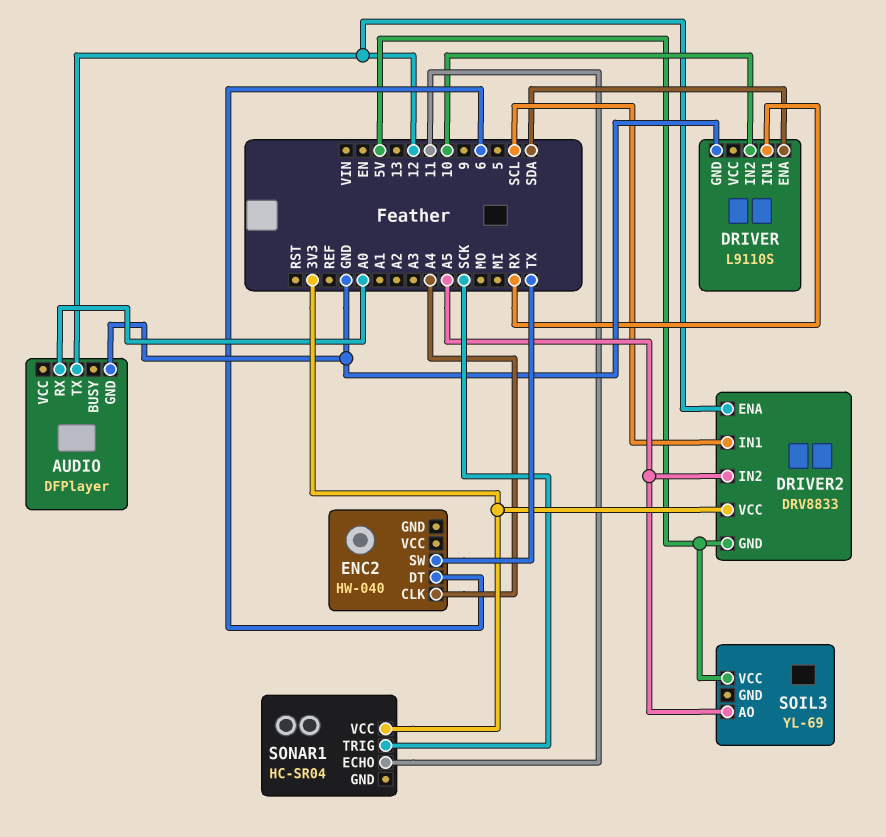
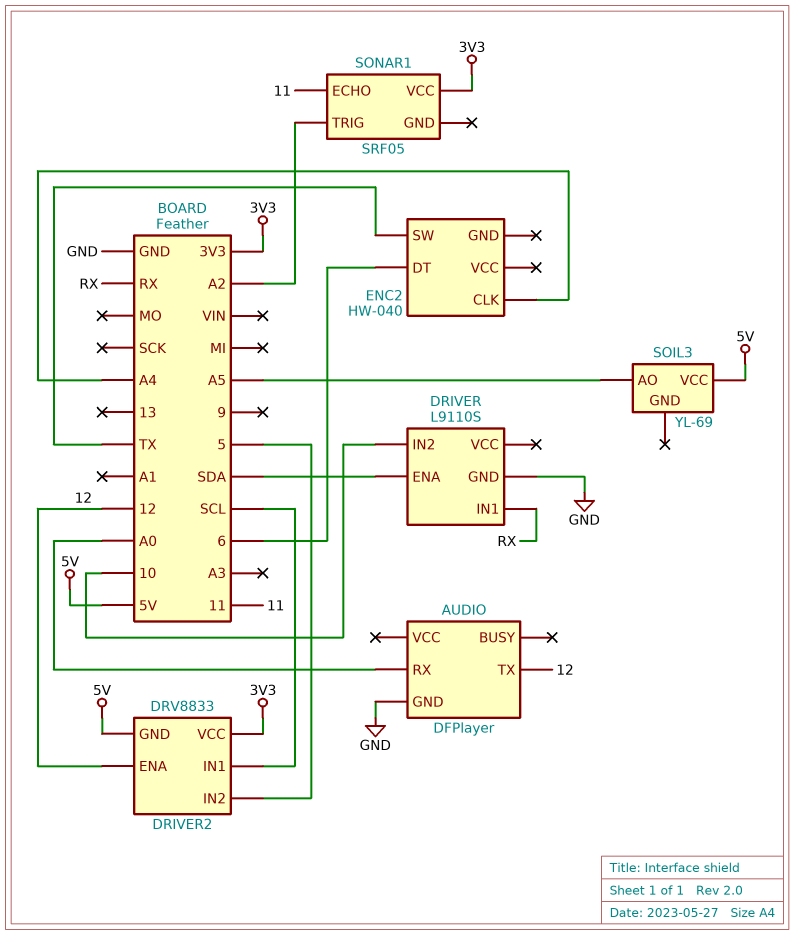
DRIVER2 pin IN2: A5 -> 5
SONAR1: HC-SR04 -> SRF05
SONAR1 pin TRIG: SCK -> A2

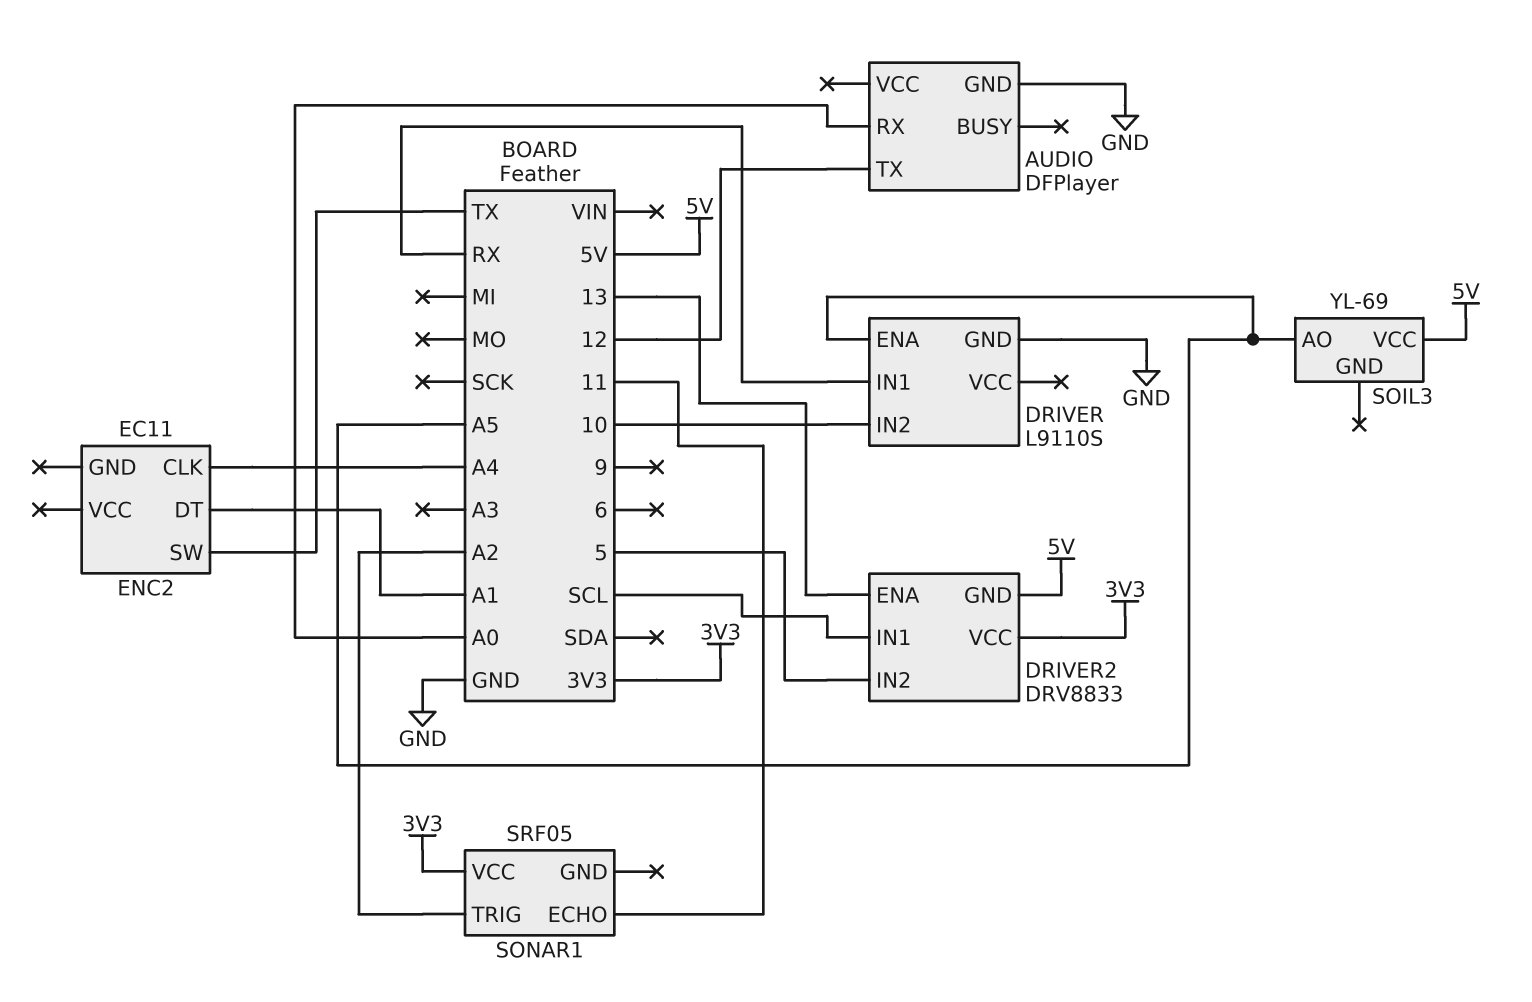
DRIVER pin ENA: SDA -> A5
DRIVER2 pin ENA: 12 -> 13
ENC2: HW-040 -> EC11
ENC2 pin DT: 6 -> A1

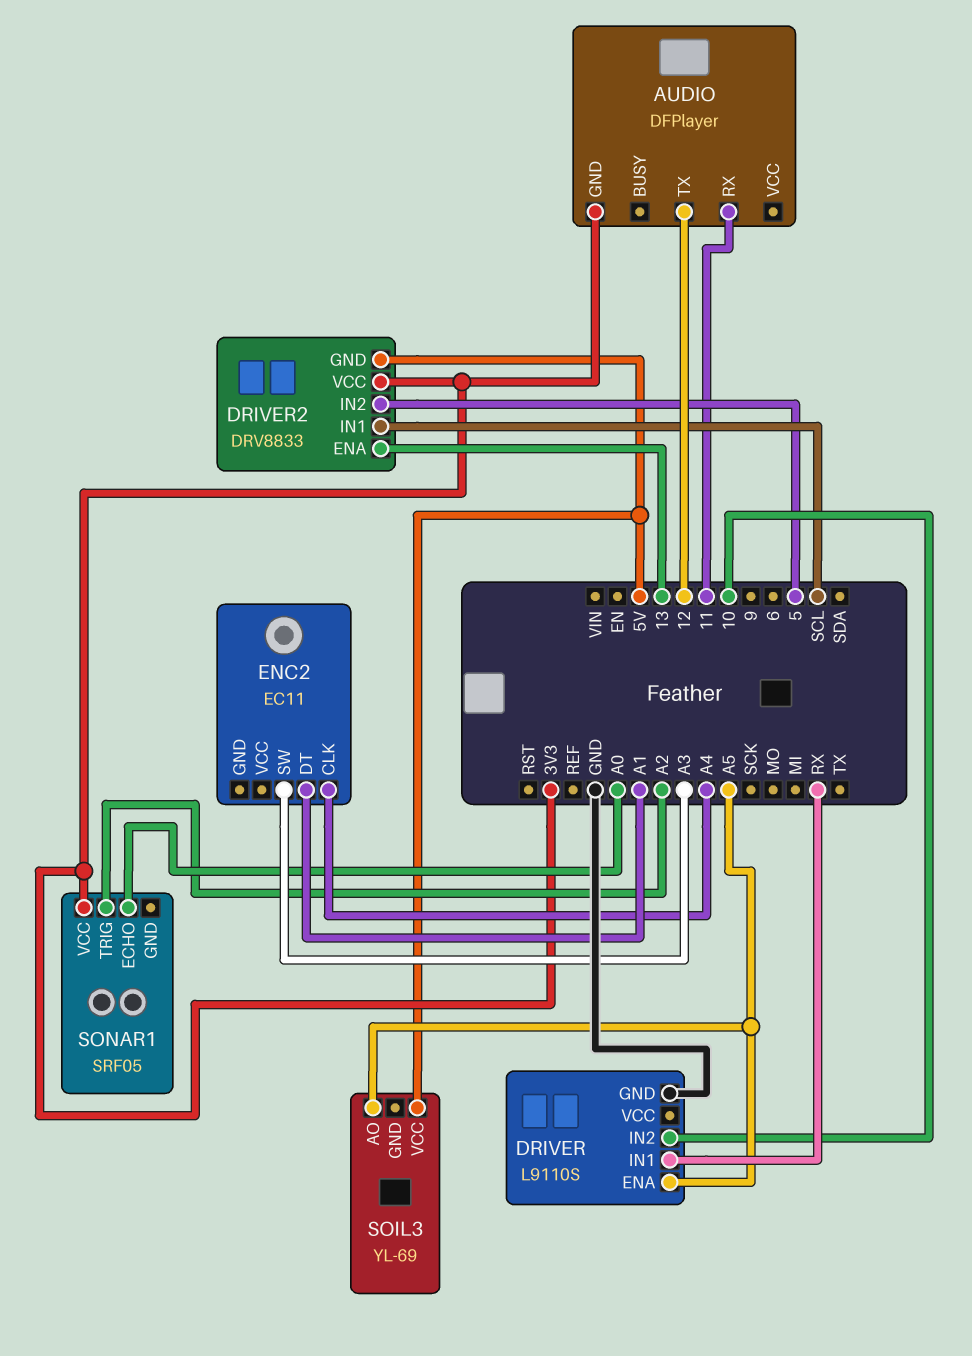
AUDIO pin GND: GND -> 3V3
AUDIO pin RX: A0 -> 11
ENC2 pin SW: TX -> A3
SONAR1 pin ECHO: 11 -> A0

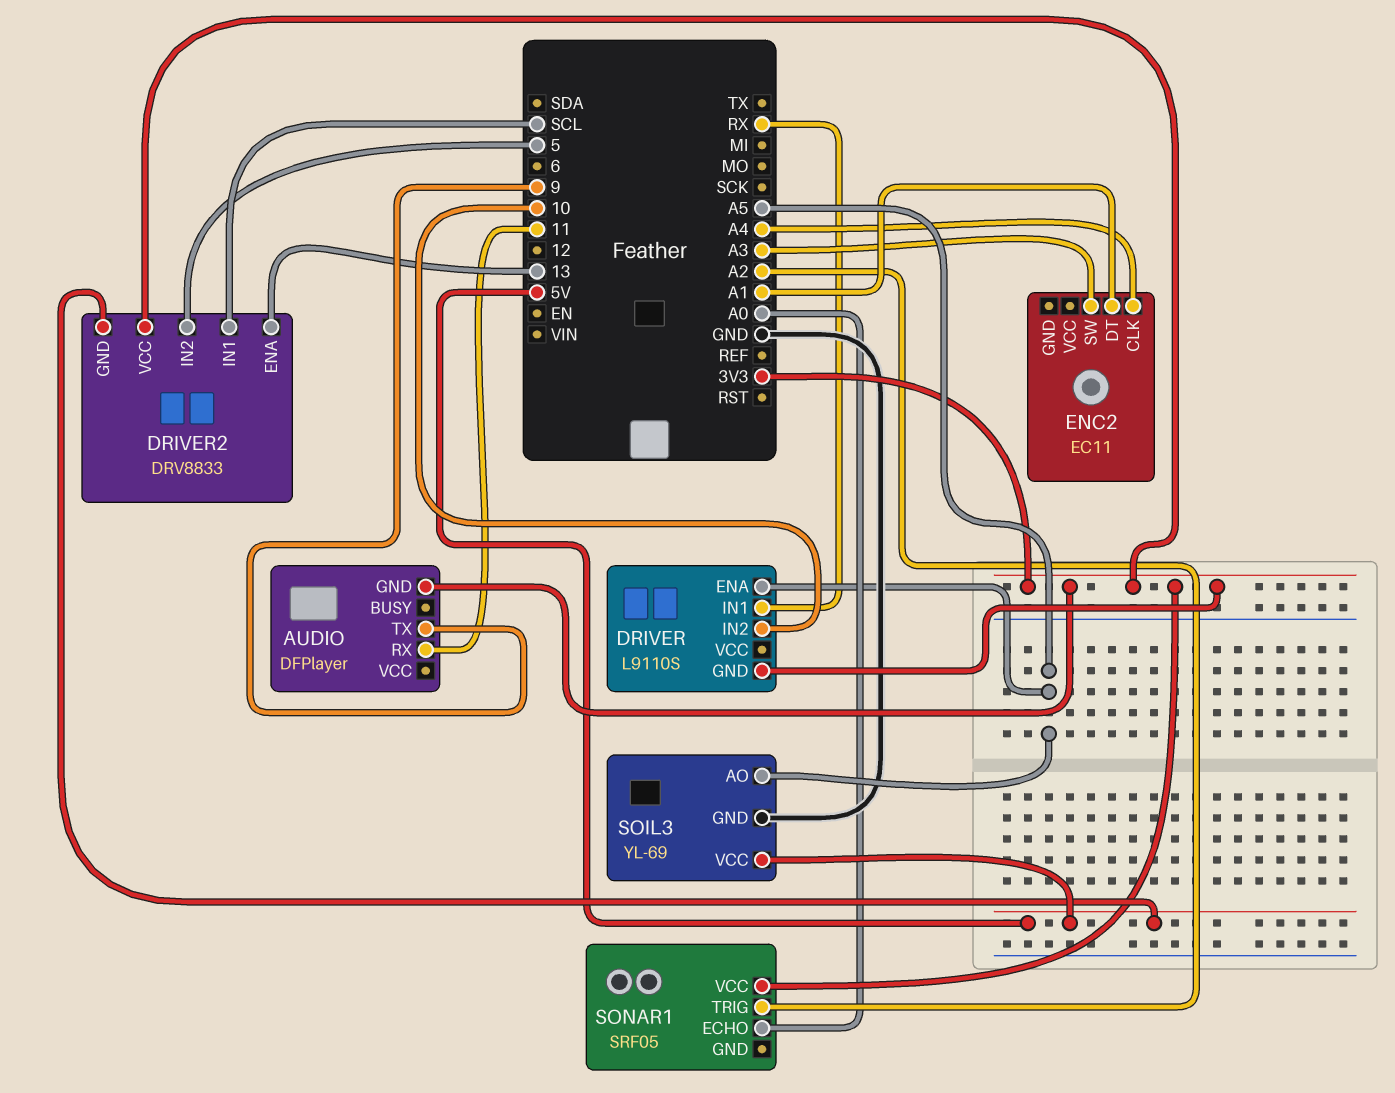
AUDIO pin TX: 12 -> 9
DRIVER pin GND: GND -> 3V3
SOIL3 pin GND: none -> GND

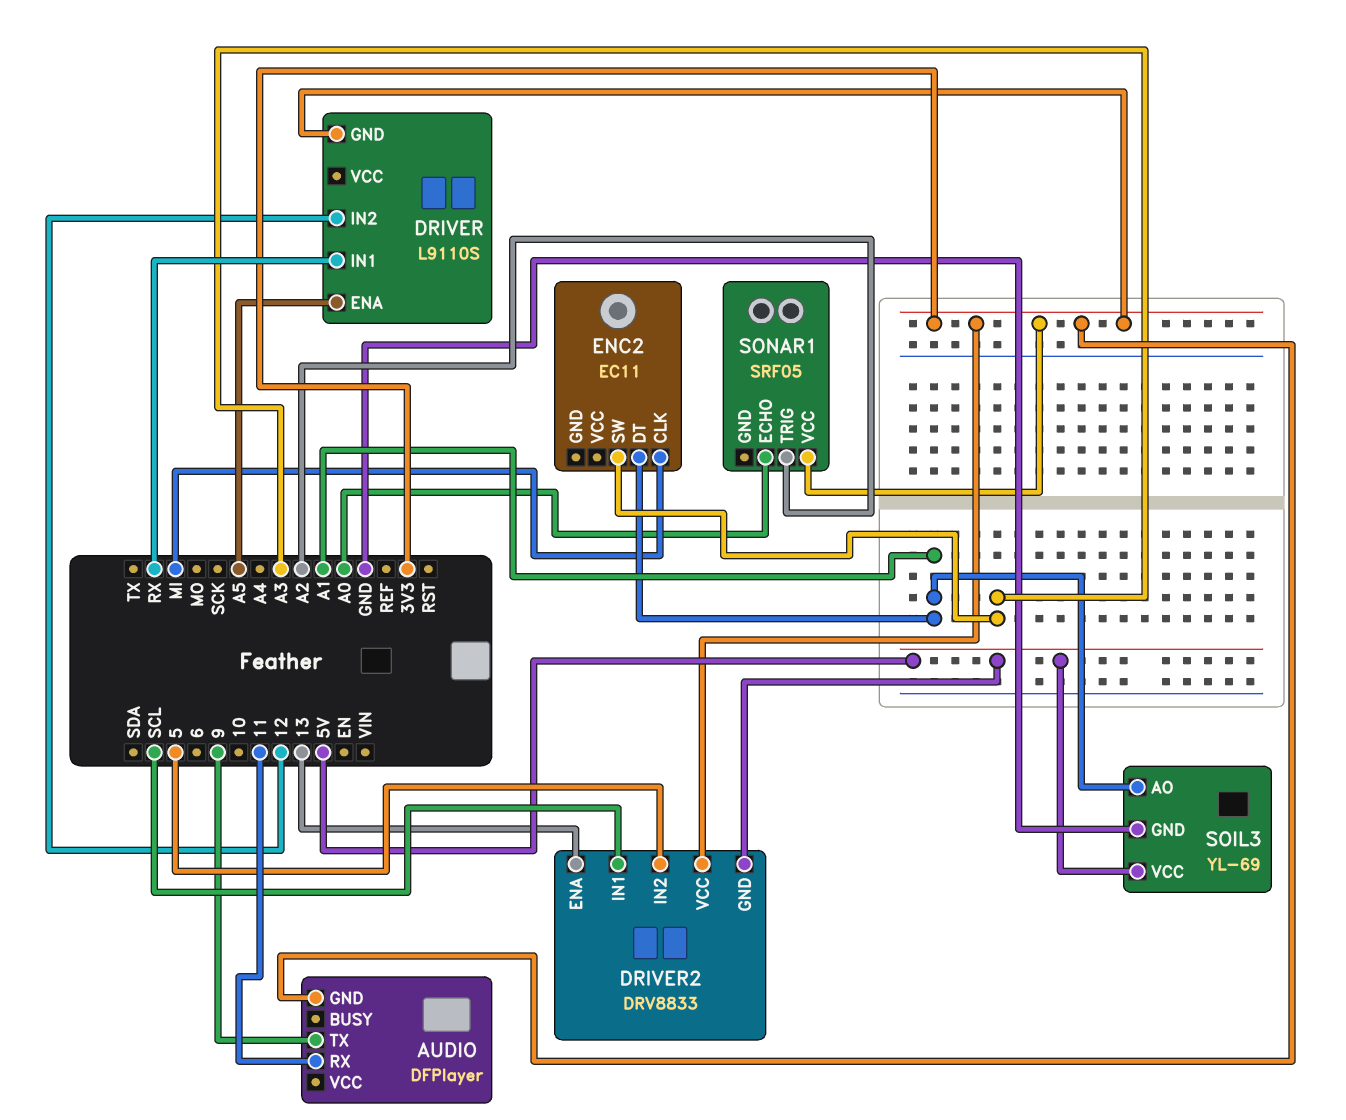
DRIVER pin IN2: 10 -> 12
ENC2 pin CLK: A4 -> MI
SOIL3 pin AO: A5 -> A1

